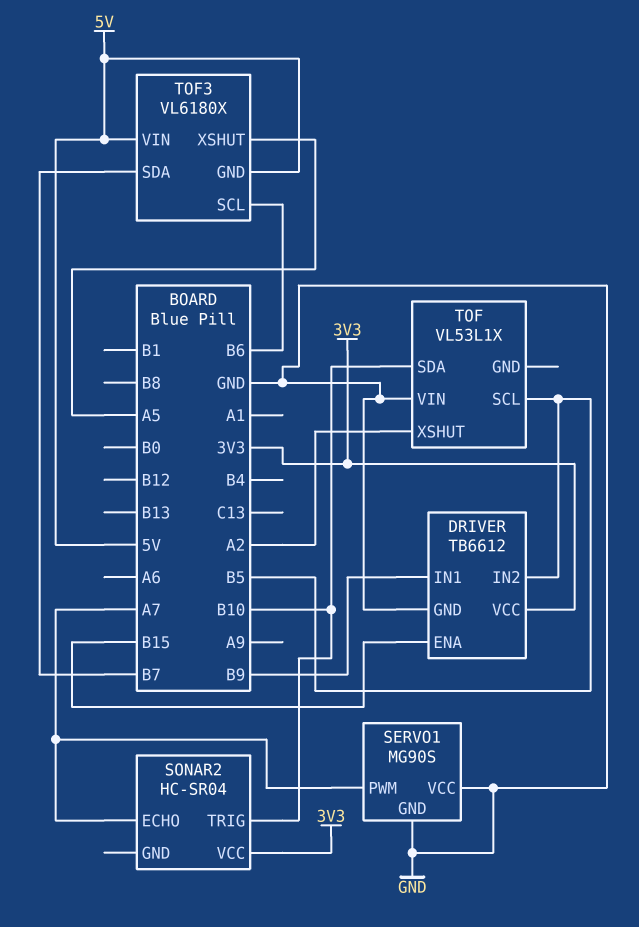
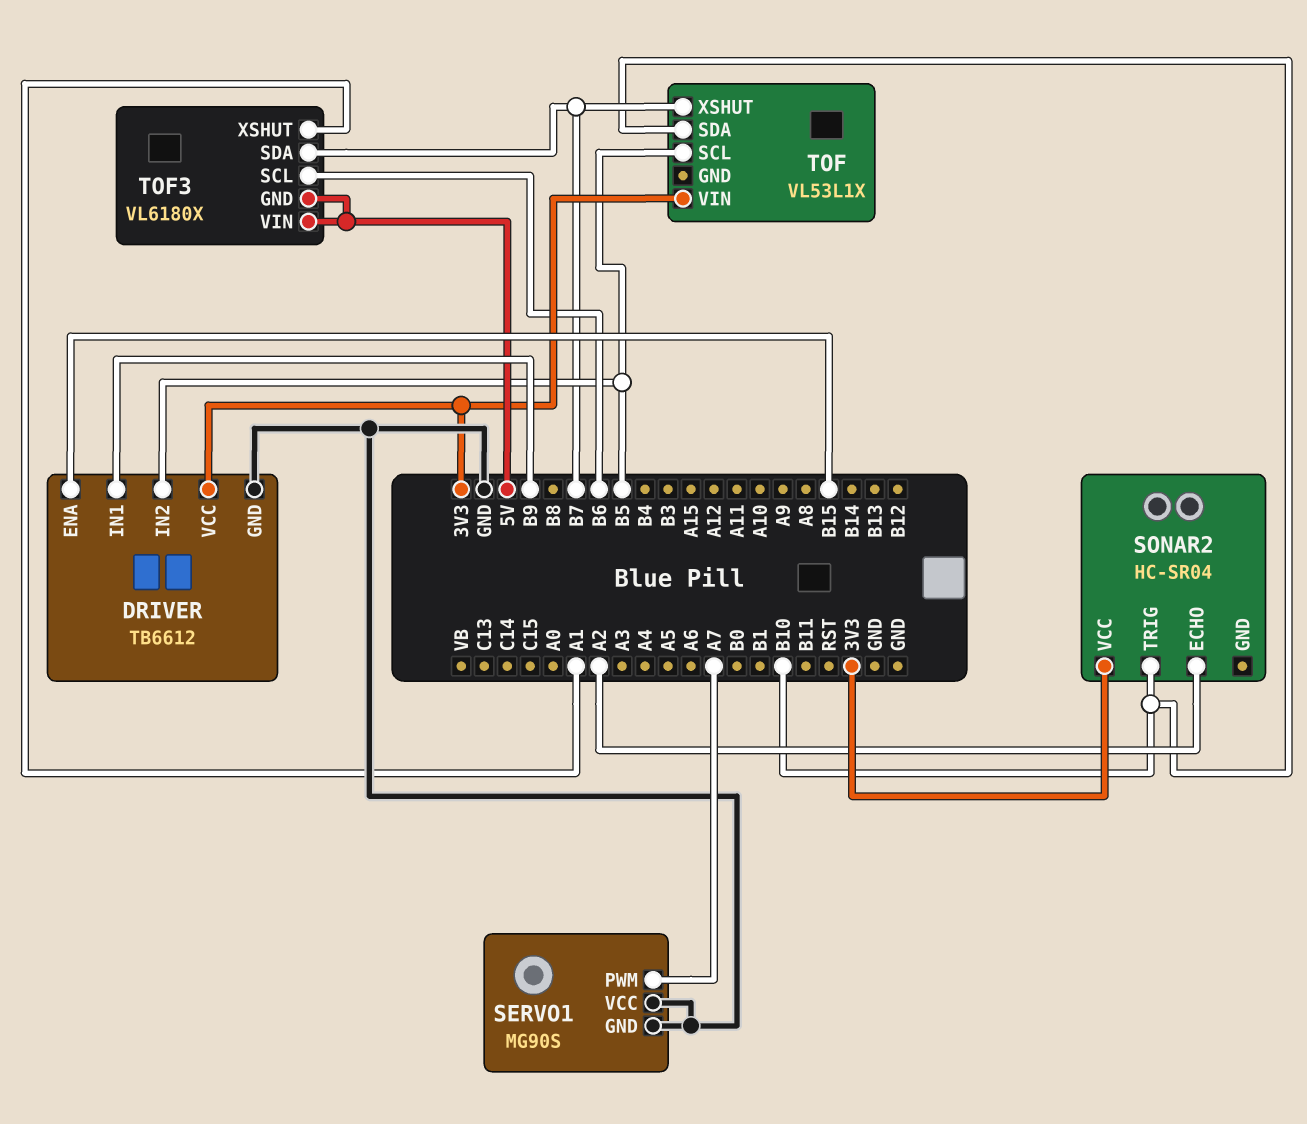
SONAR2 pin ECHO: A7 -> A2
TOF pin VIN: GND -> 3V3
TOF pin XSHUT: A2 -> B7
TOF3 pin XSHUT: A5 -> A1

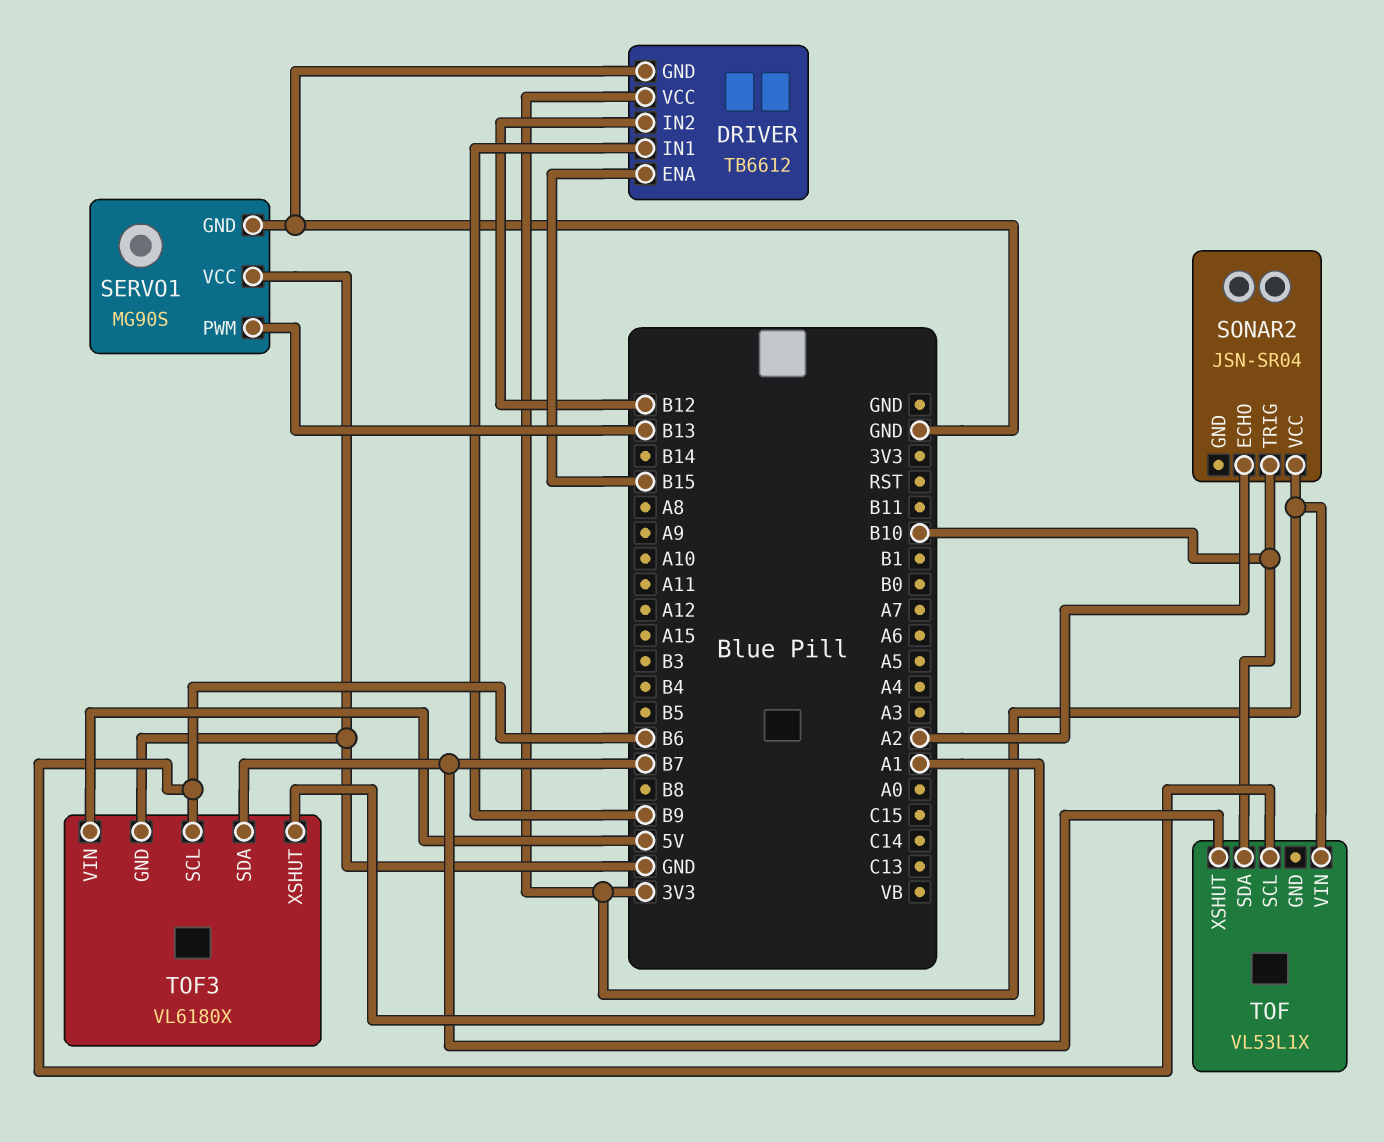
DRIVER pin IN2: B5 -> B12
SERVO1 pin PWM: A7 -> B13
SONAR2: HC-SR04 -> JSN-SR04
TOF pin SCL: B5 -> B6
TOF3 pin GND: 5V -> GND

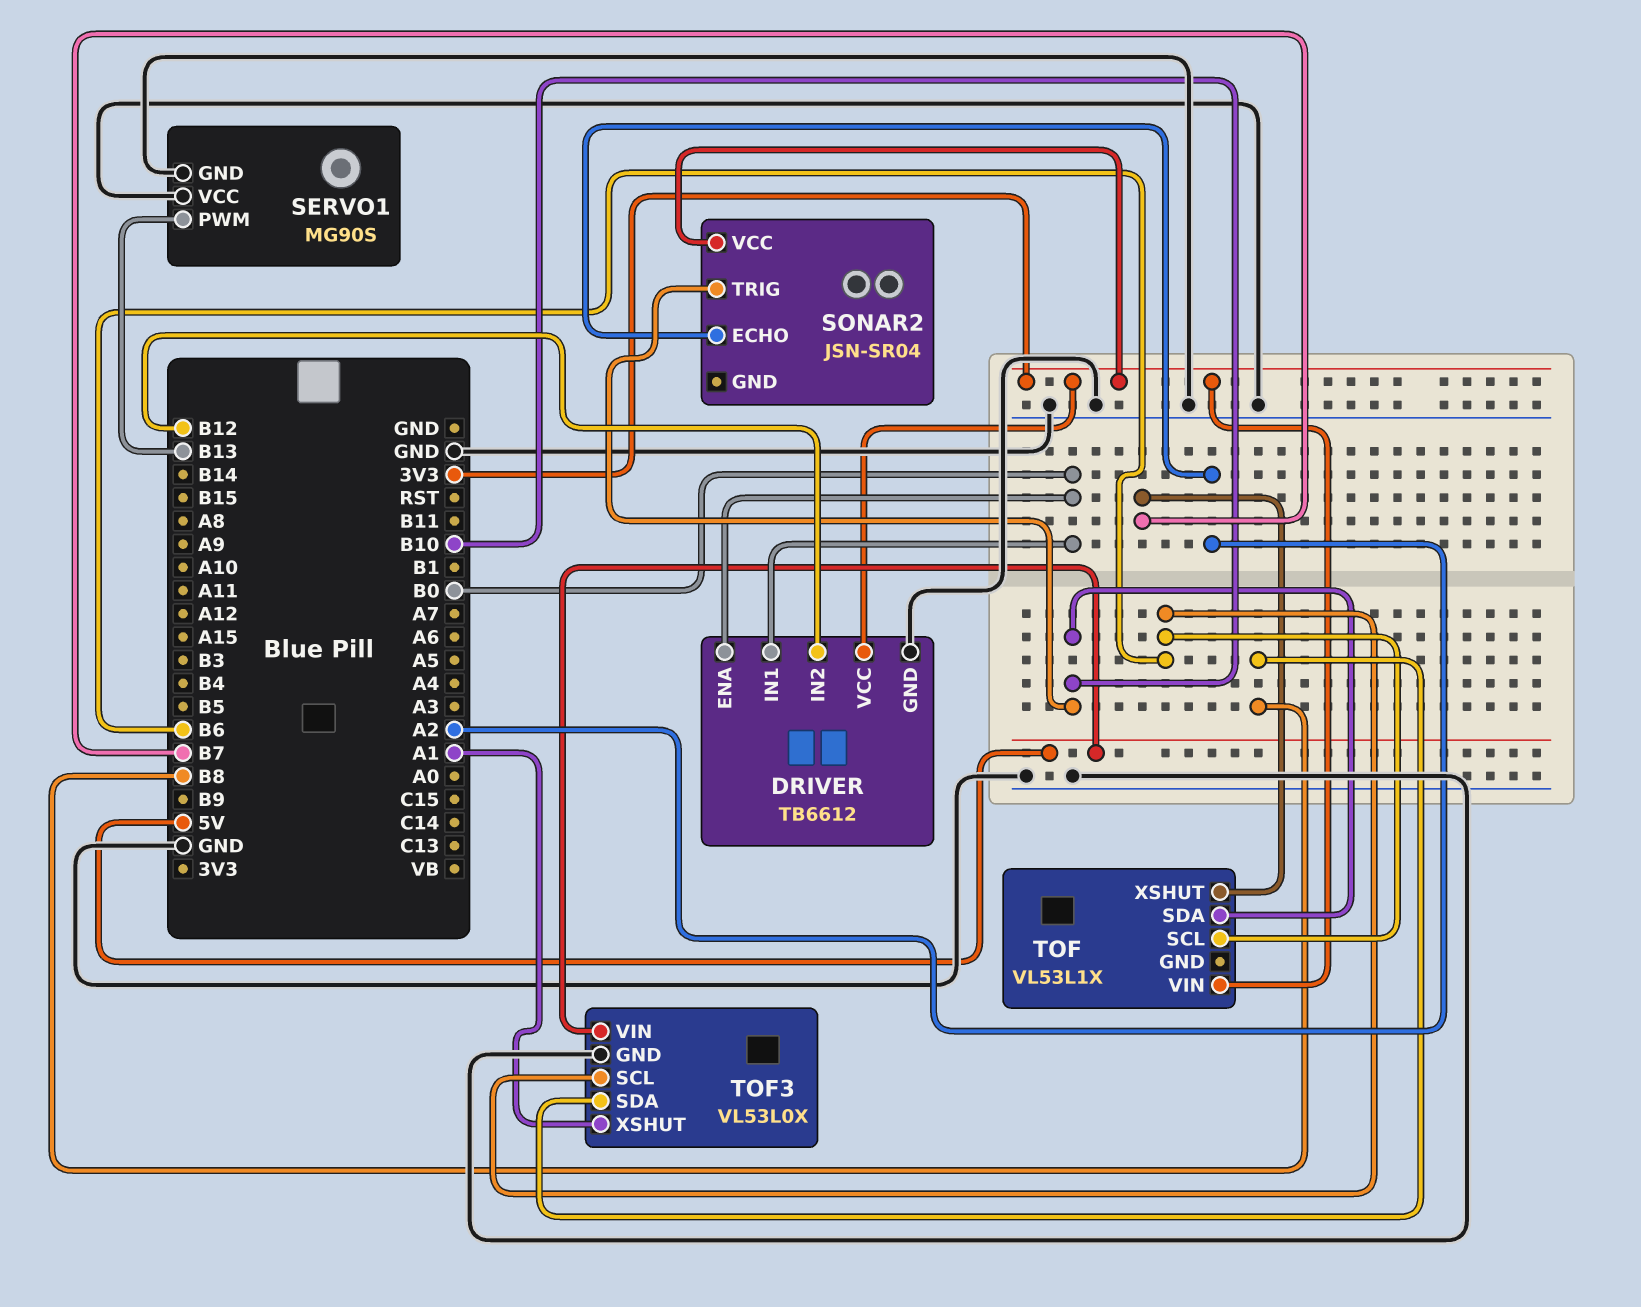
DRIVER pin ENA: B15 -> B0
DRIVER pin IN1: B9 -> B0
TOF3: VL6180X -> VL53L0X
TOF3 pin SDA: B7 -> B8

